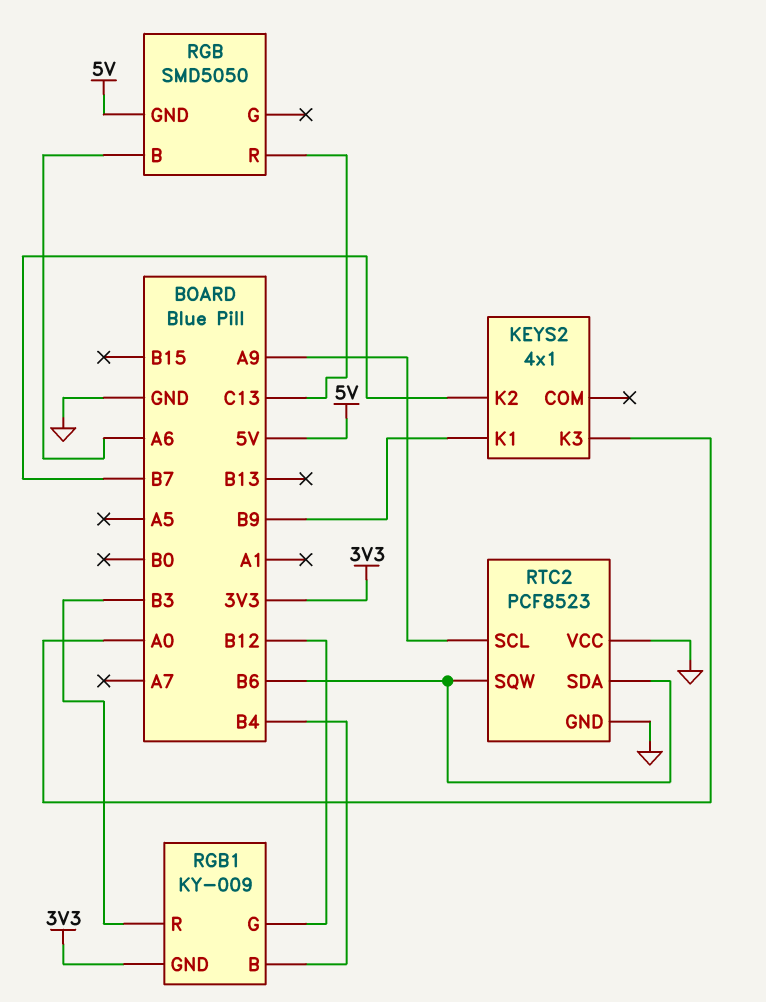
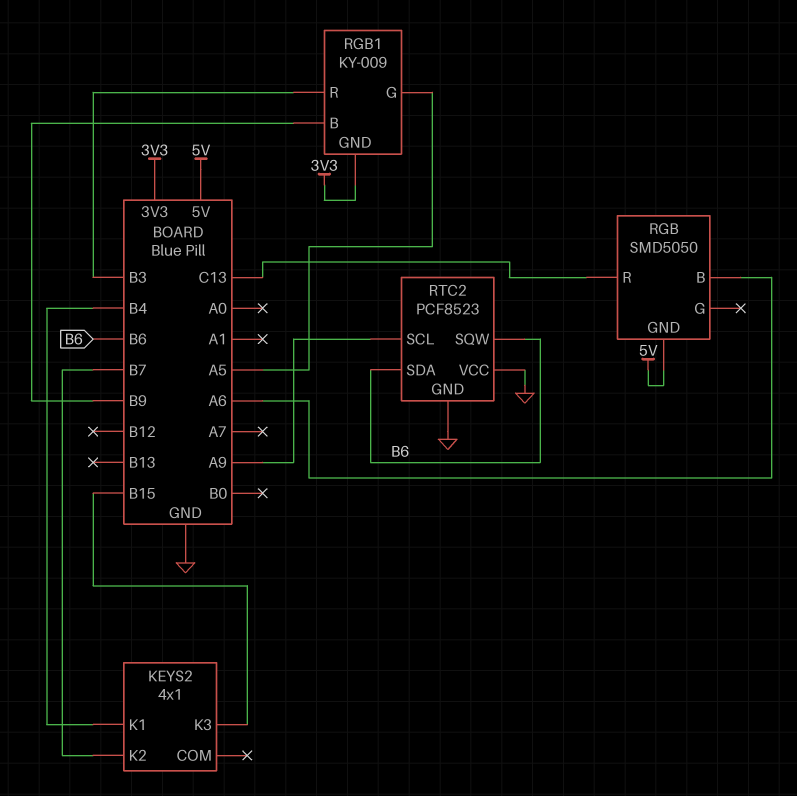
KEYS2 pin K1: B9 -> B4
KEYS2 pin K3: A0 -> B15
RGB1 pin B: B4 -> B9
RGB1 pin G: B12 -> A5

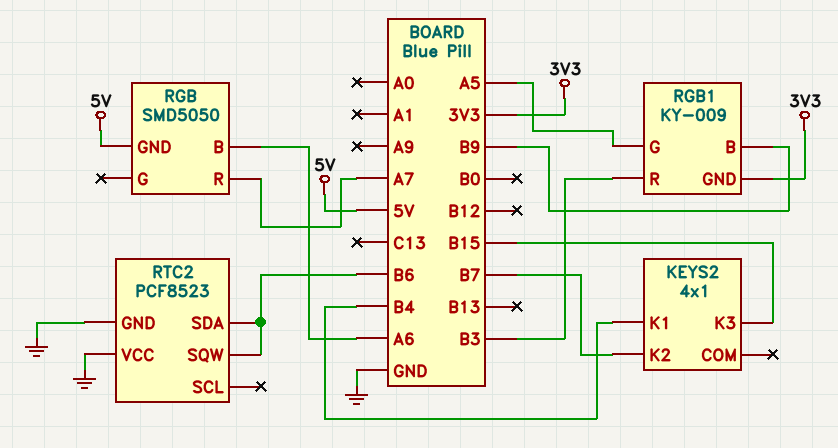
RGB pin R: C13 -> A7
RTC2 pin SCL: A9 -> none

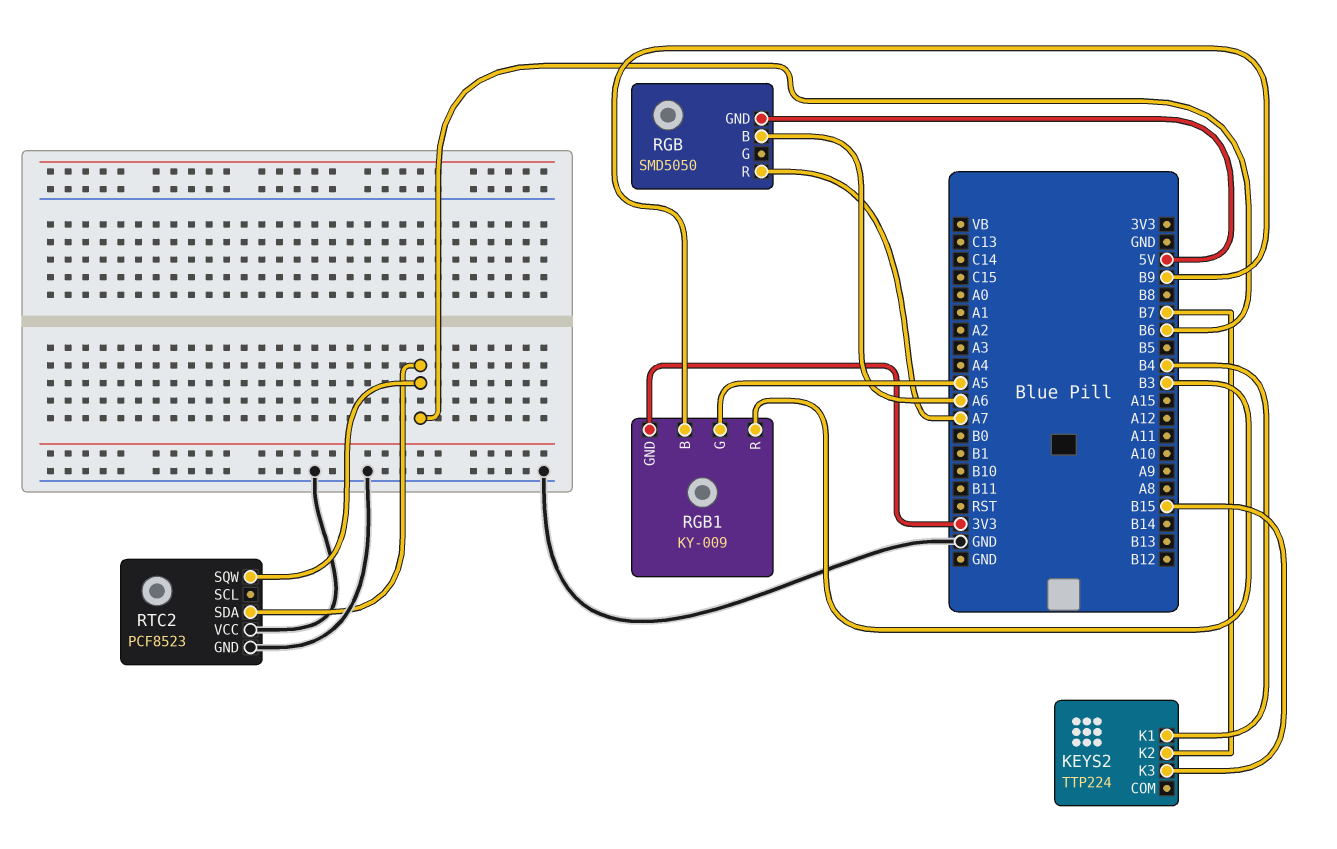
KEYS2: 4x1 -> TTP224

